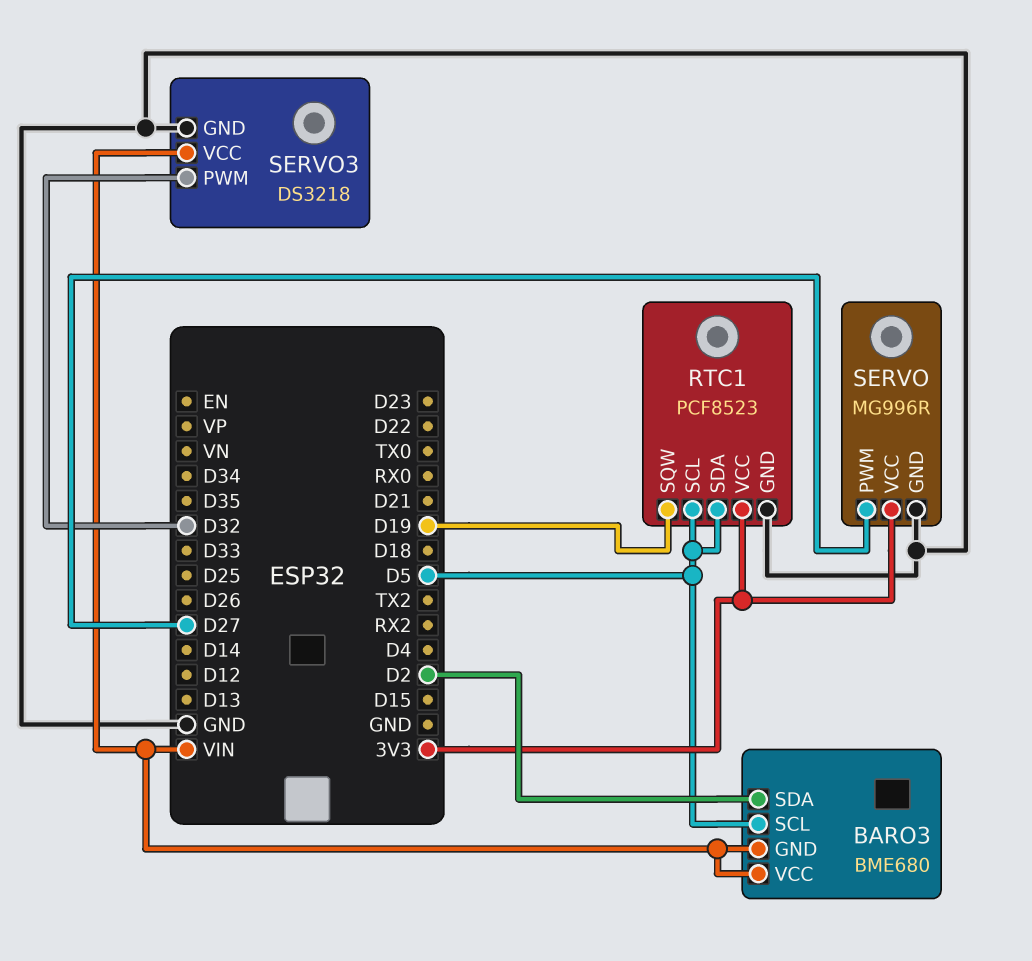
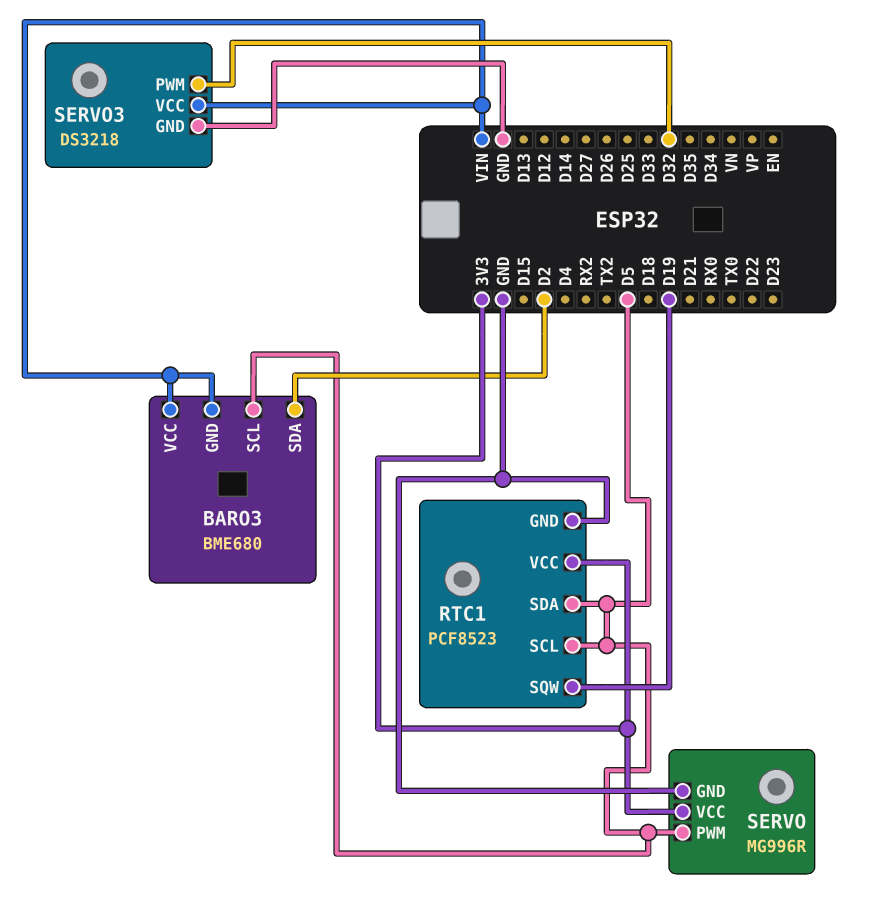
SERVO pin PWM: D27 -> D5

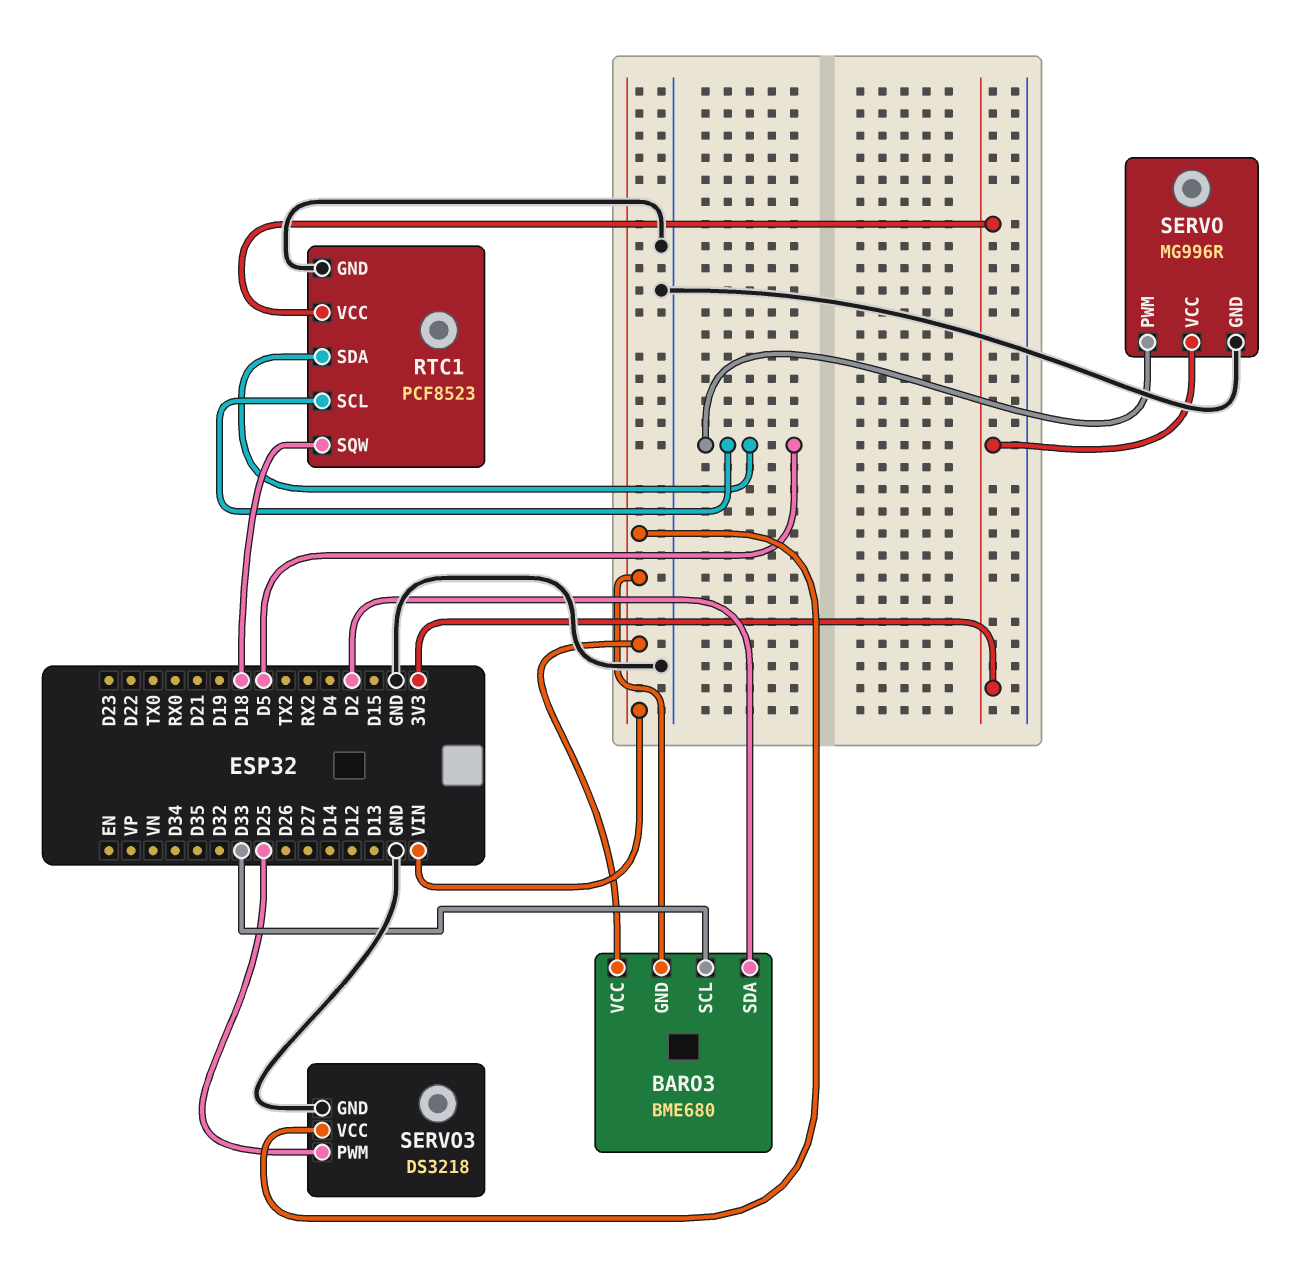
BARO3 pin SCL: D5 -> D33
RTC1 pin SQW: D19 -> D18
SERVO3 pin PWM: D32 -> D25

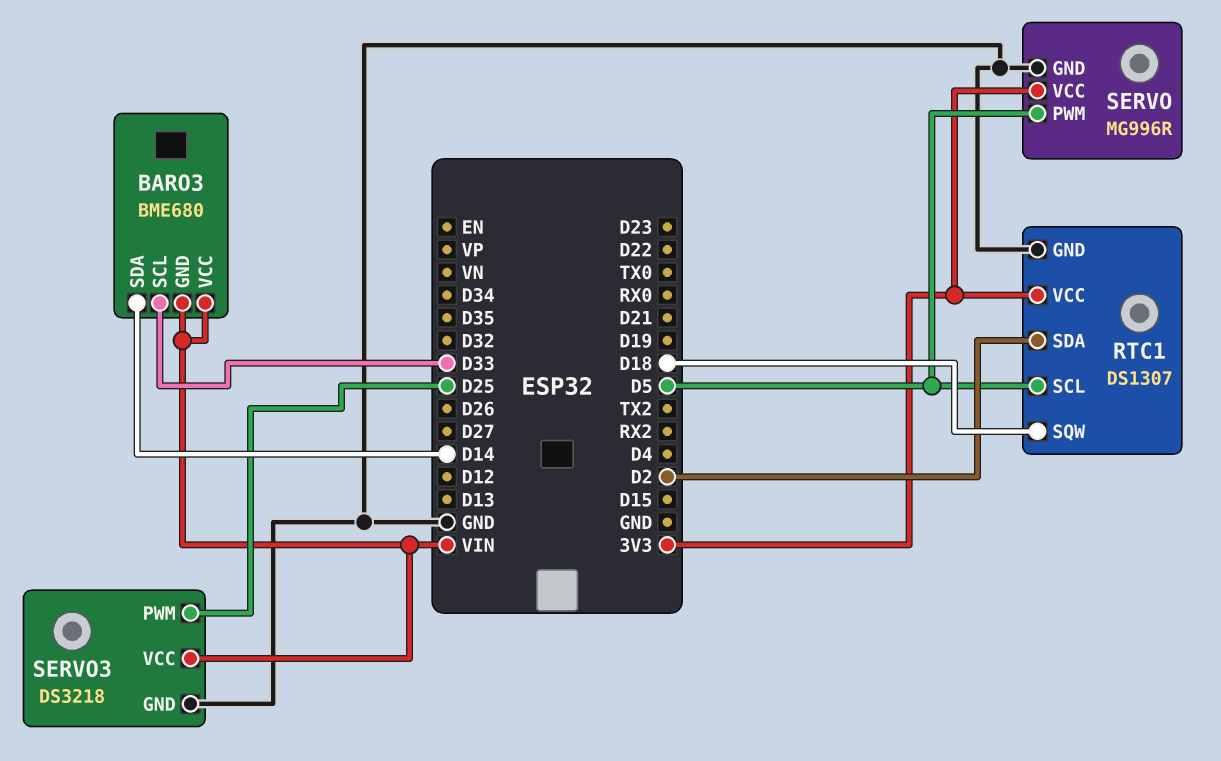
BARO3 pin SDA: D2 -> D14
RTC1: PCF8523 -> DS1307
RTC1 pin SDA: D5 -> D2

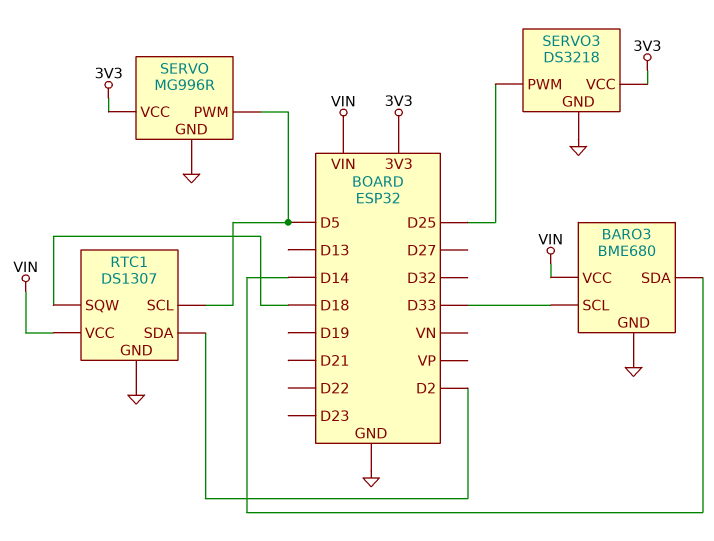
BARO3 pin GND: VIN -> GND
RTC1 pin VCC: 3V3 -> VIN
SERVO3 pin VCC: VIN -> 3V3

